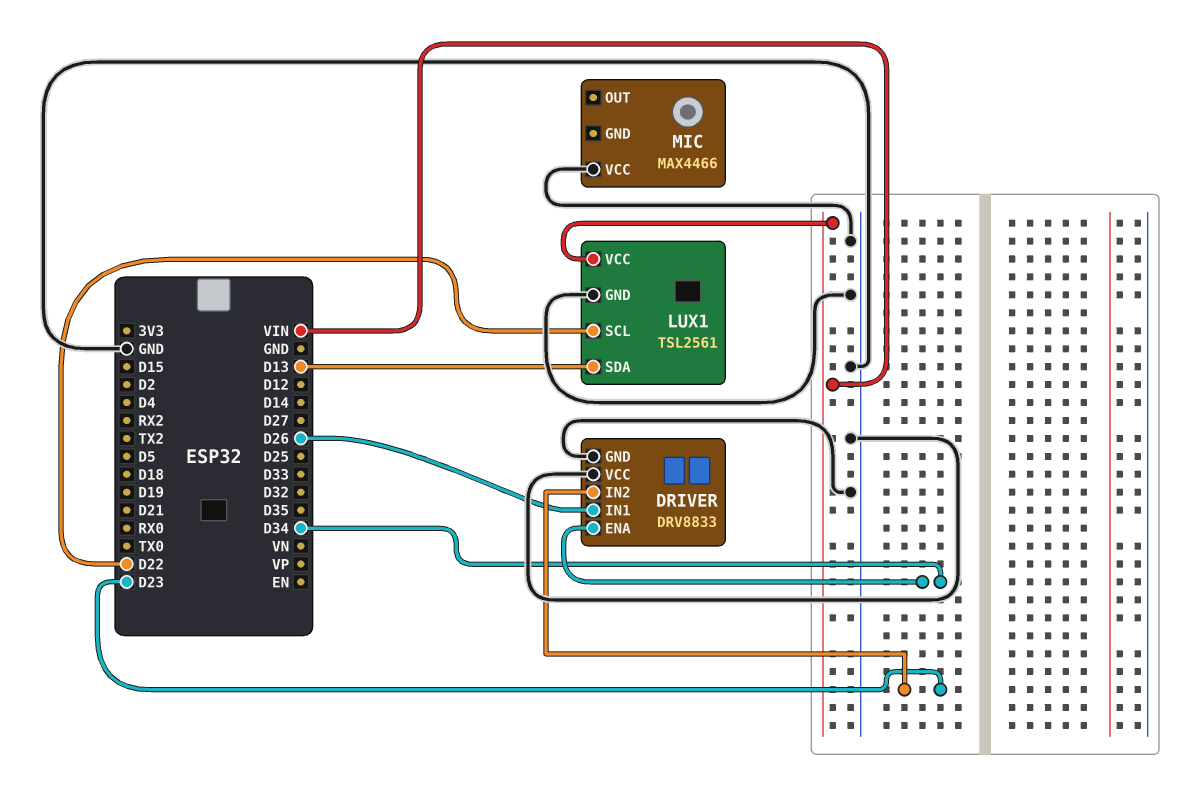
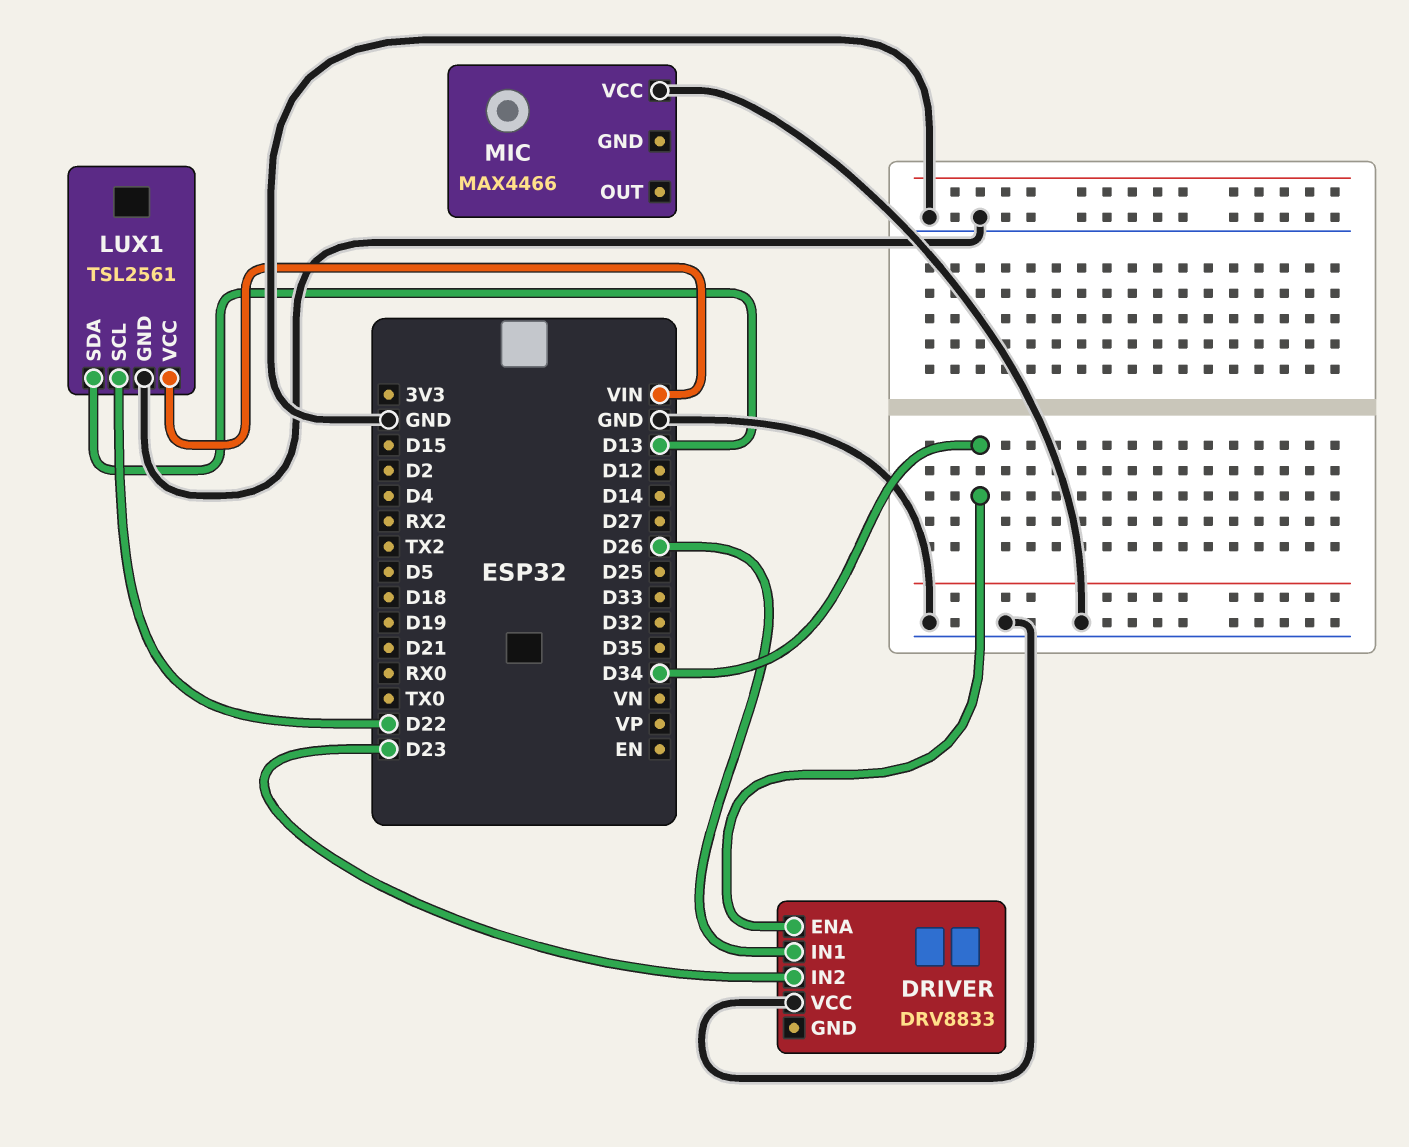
DRIVER pin GND: GND -> none

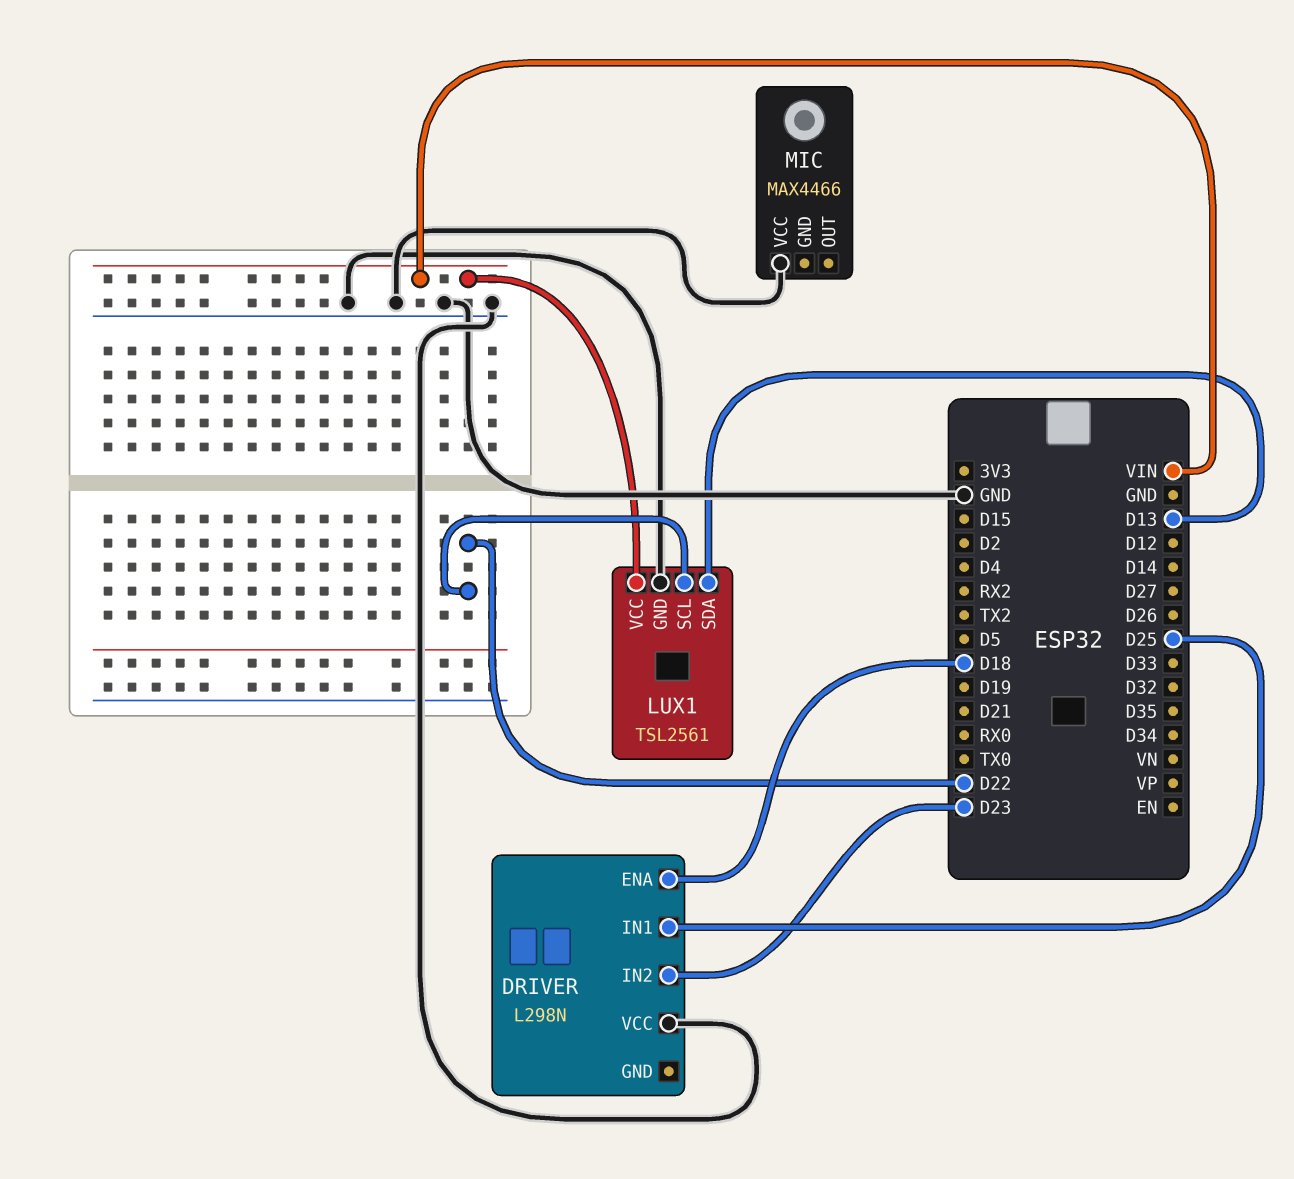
DRIVER: DRV8833 -> L298N
DRIVER pin ENA: D34 -> D18
DRIVER pin IN1: D26 -> D25

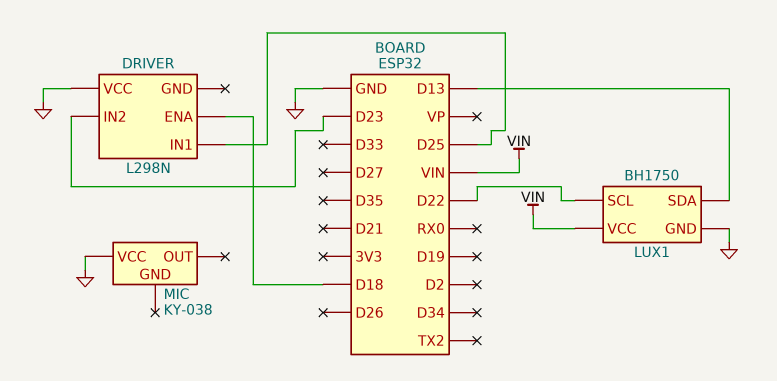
LUX1: TSL2561 -> BH1750
MIC: MAX4466 -> KY-038

